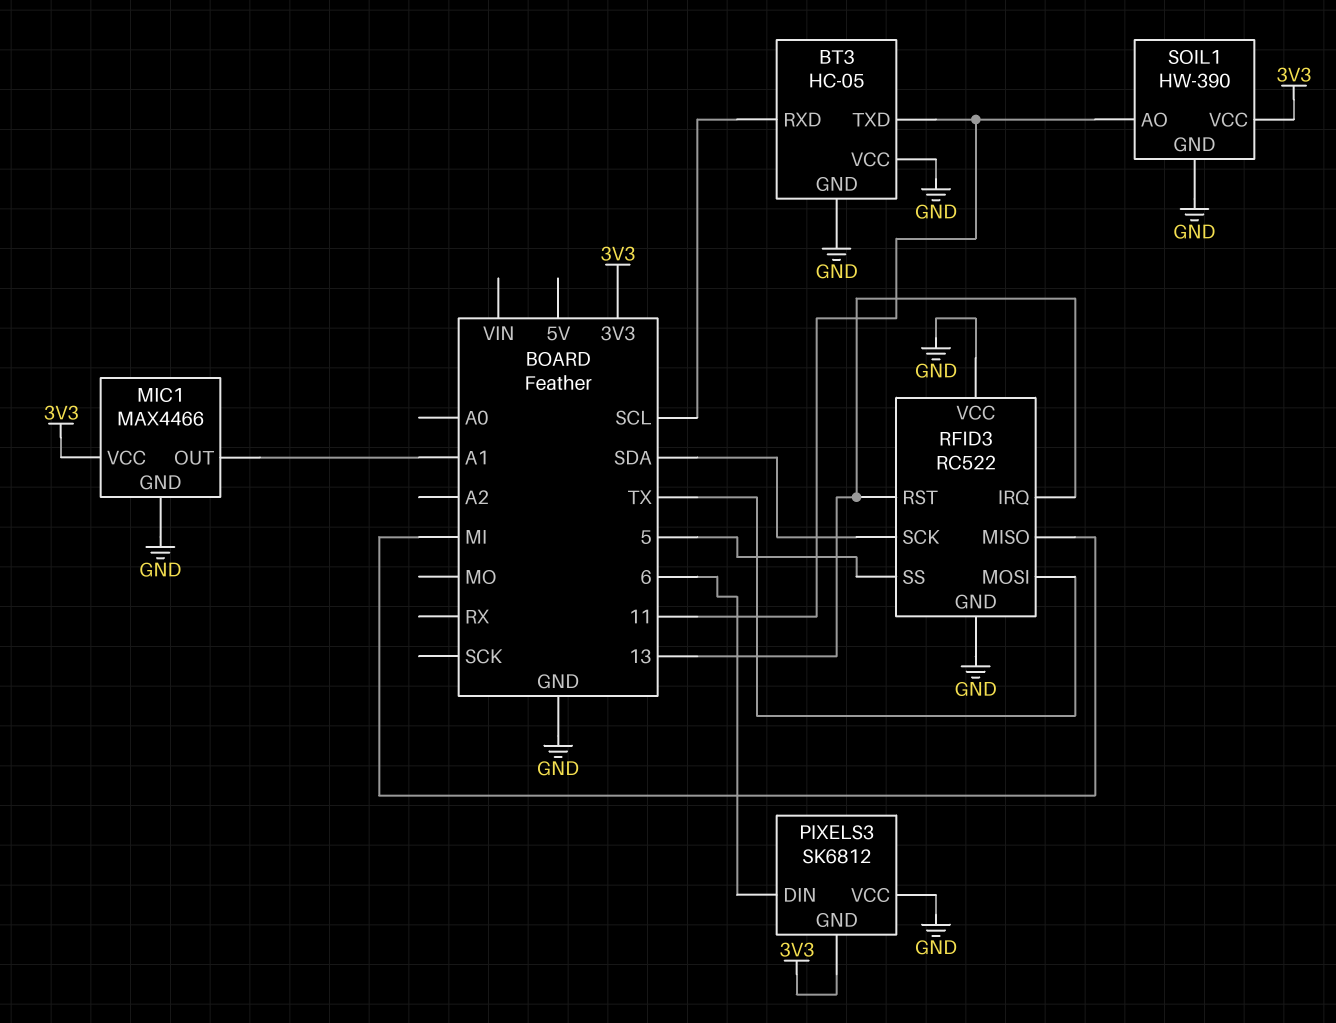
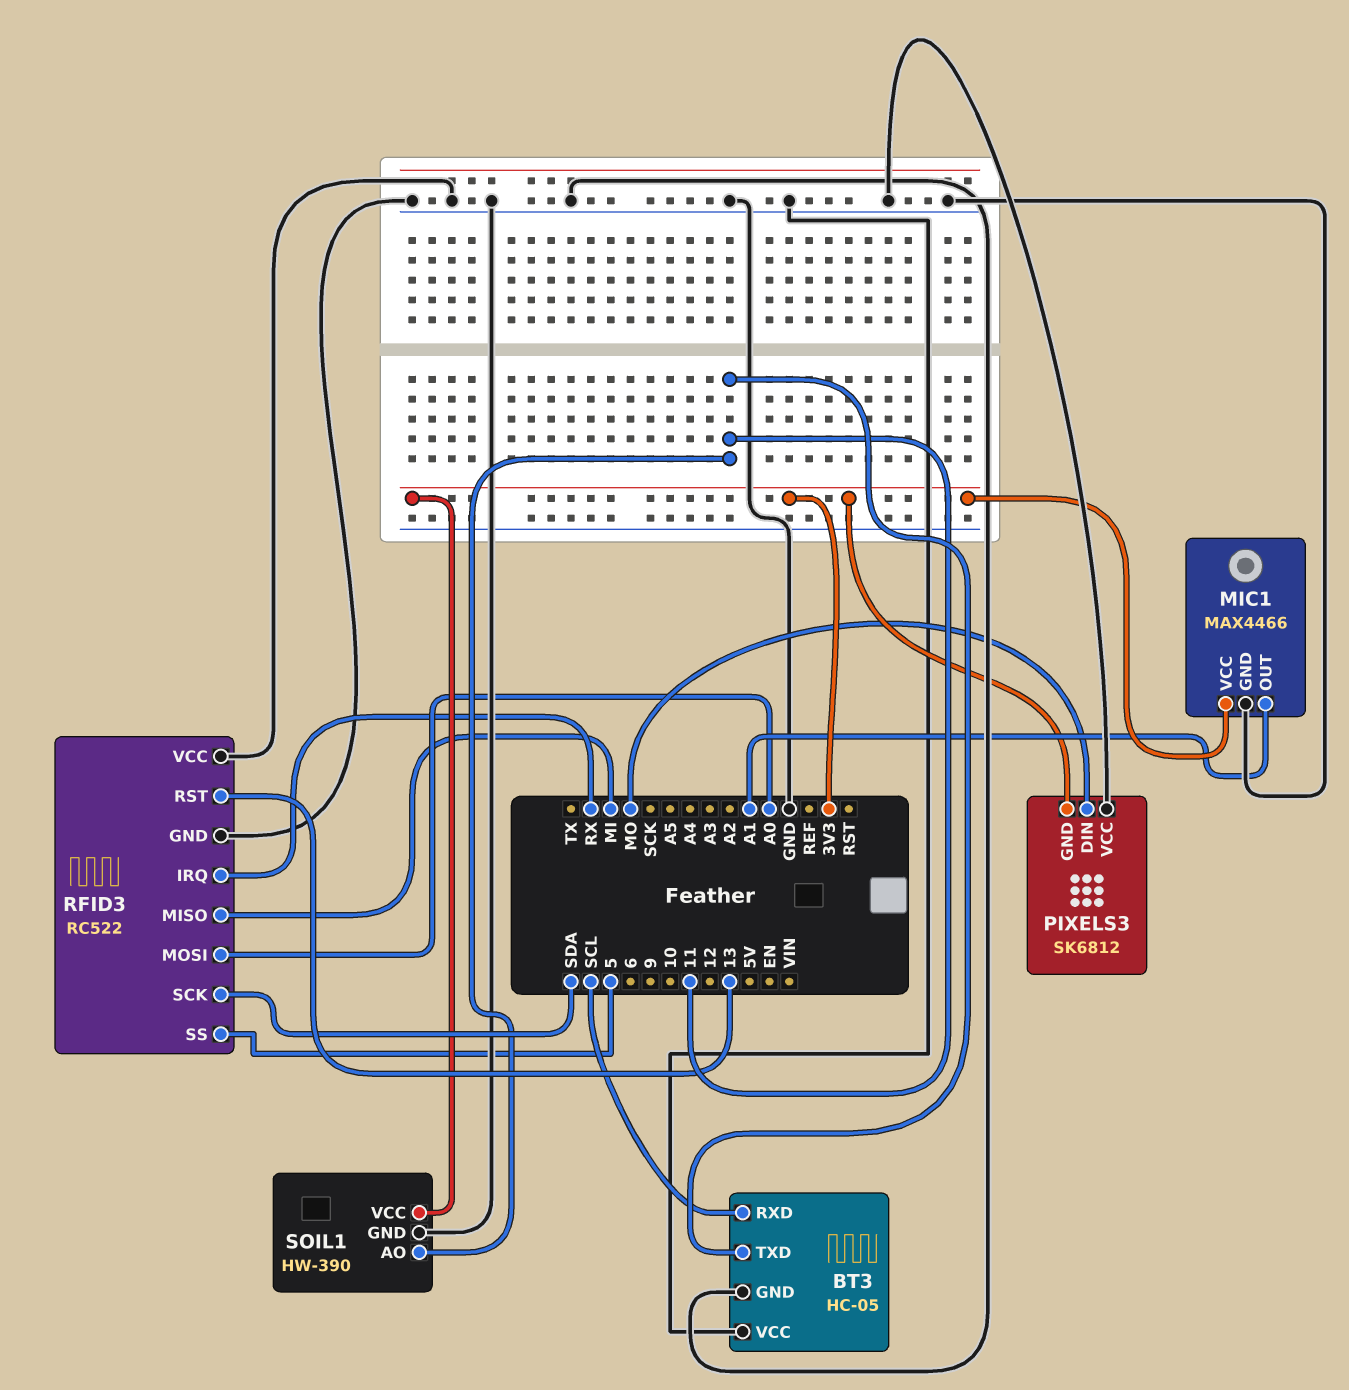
PIXELS3 pin DIN: 6 -> MO
RFID3 pin IRQ: 13 -> RX
RFID3 pin MOSI: TX -> A0

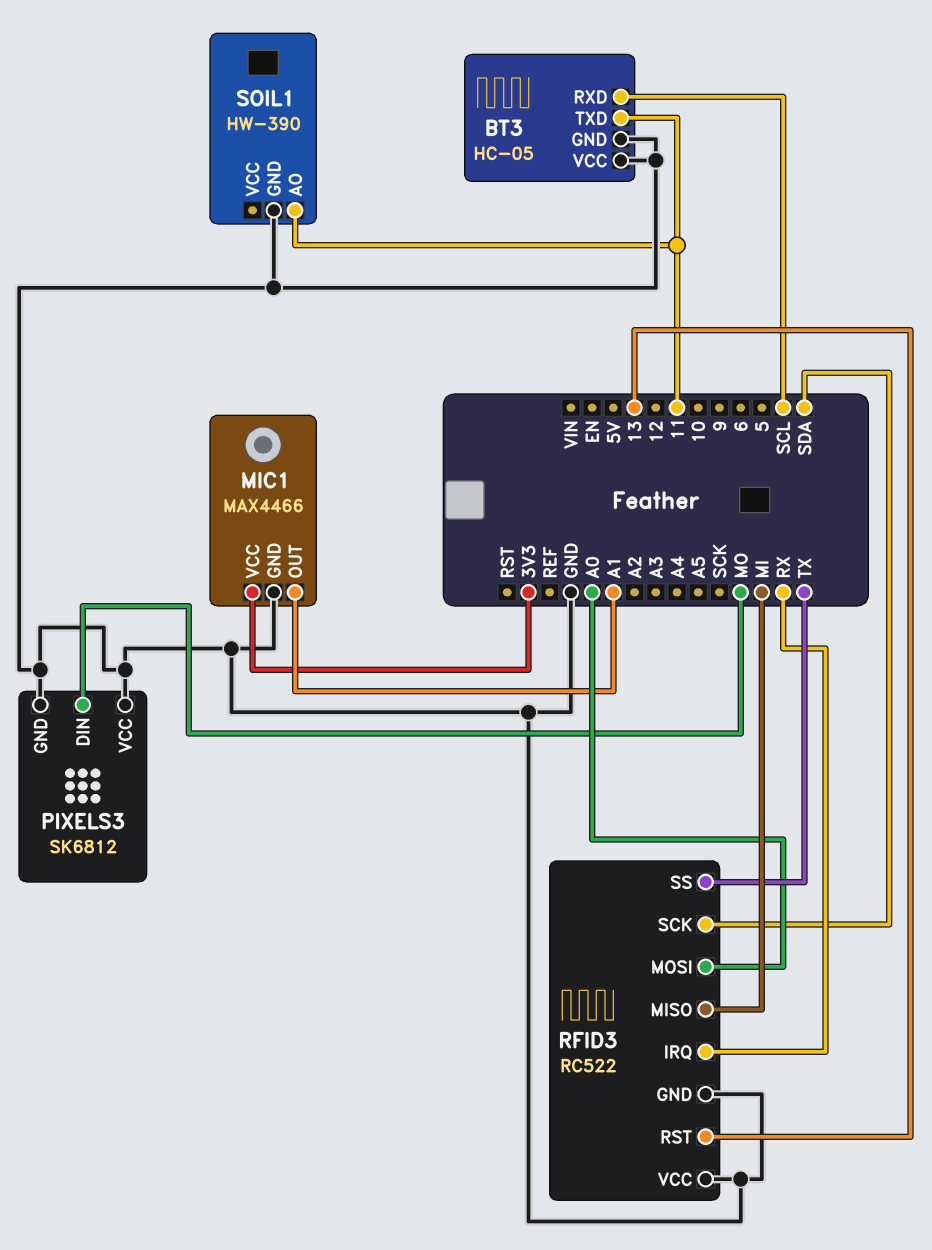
PIXELS3 pin GND: 3V3 -> GND
RFID3 pin SS: 5 -> TX
SOIL1 pin VCC: 3V3 -> none

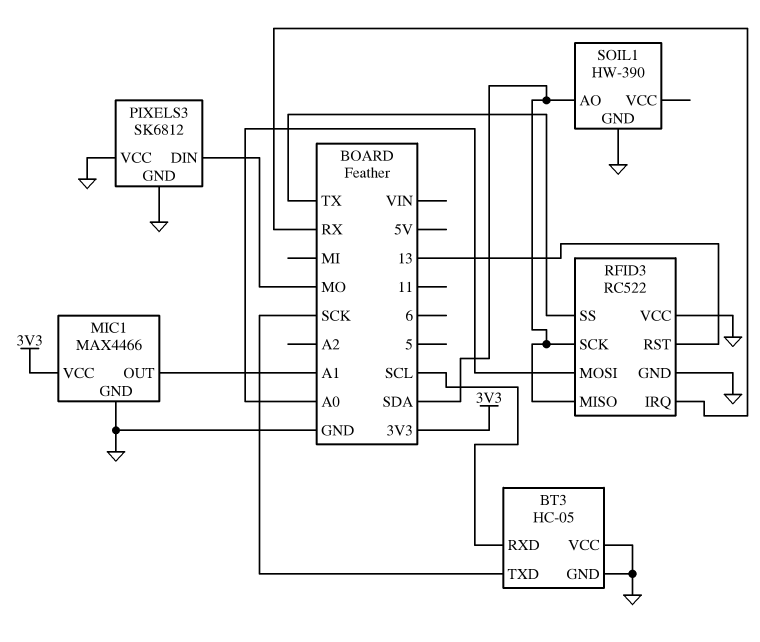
BT3 pin TXD: 11 -> SCK
RFID3 pin MISO: MI -> SDA
SOIL1 pin AO: 11 -> SDA

